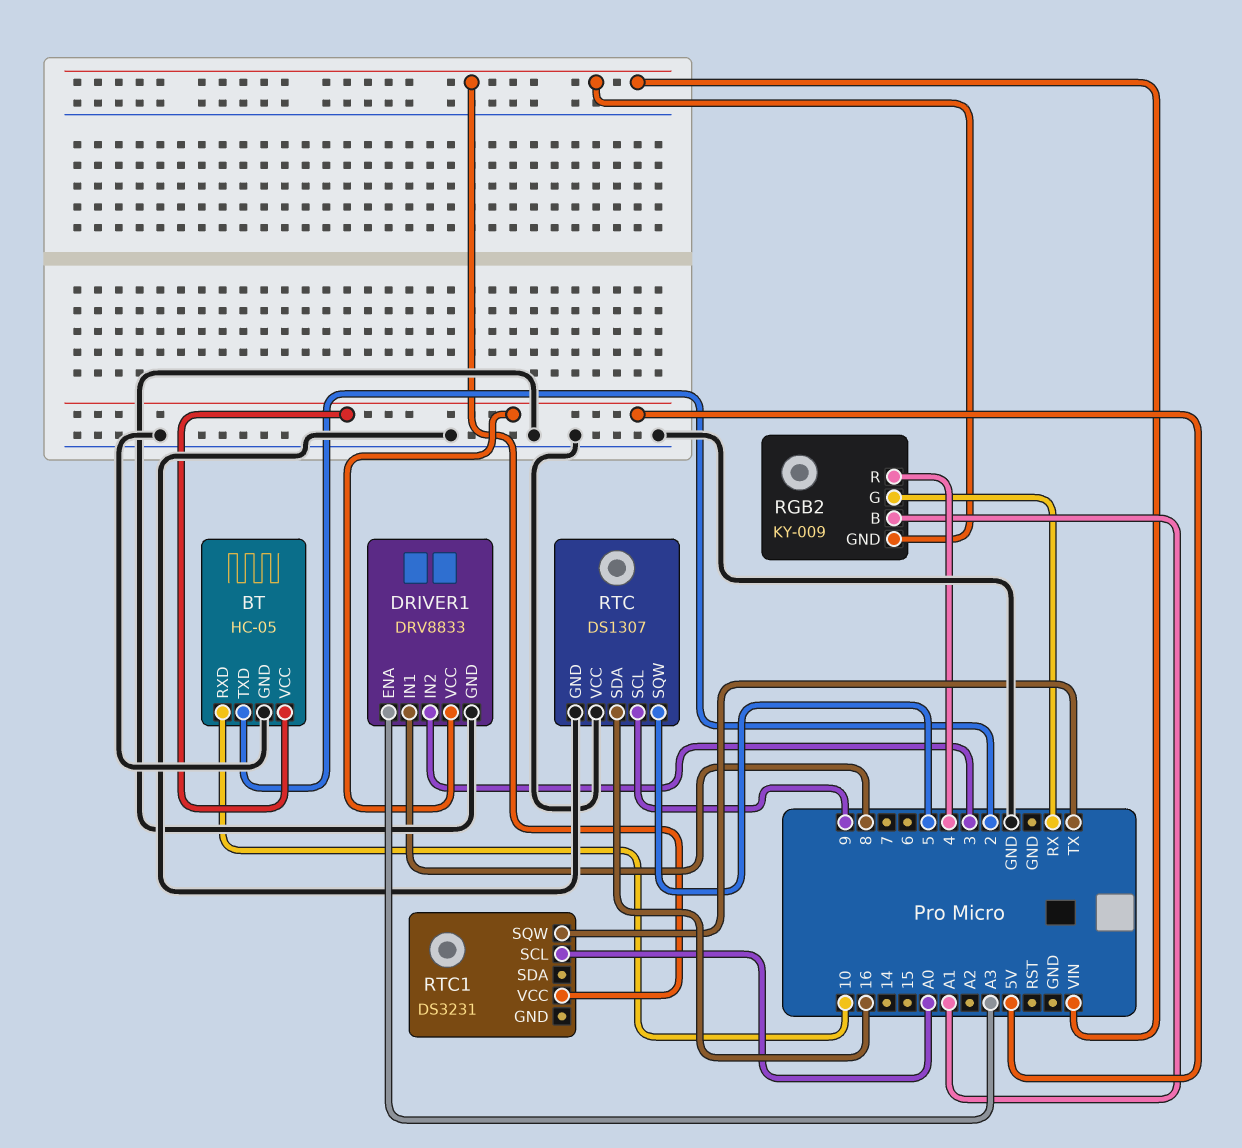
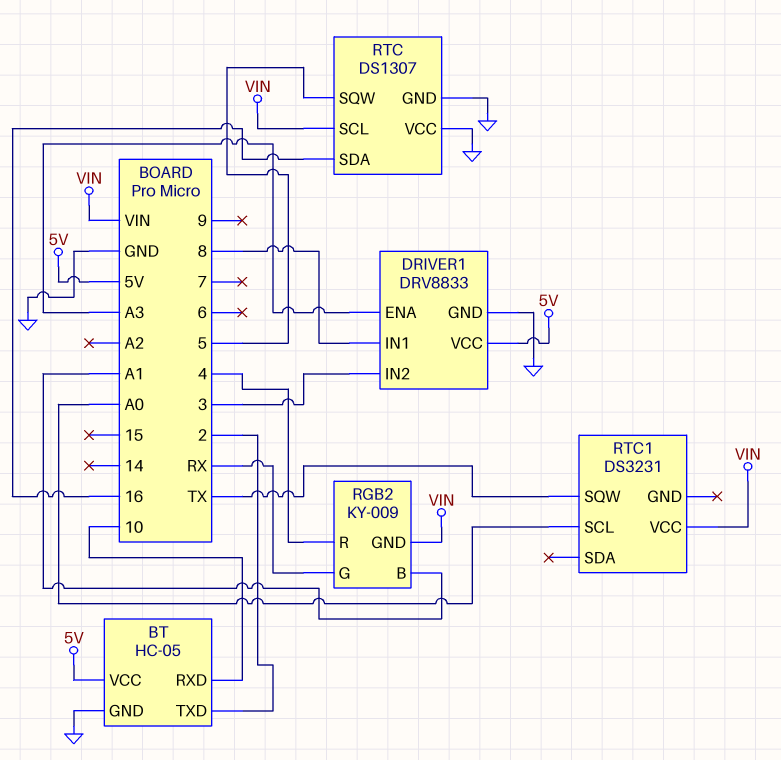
RTC pin SCL: 9 -> VIN

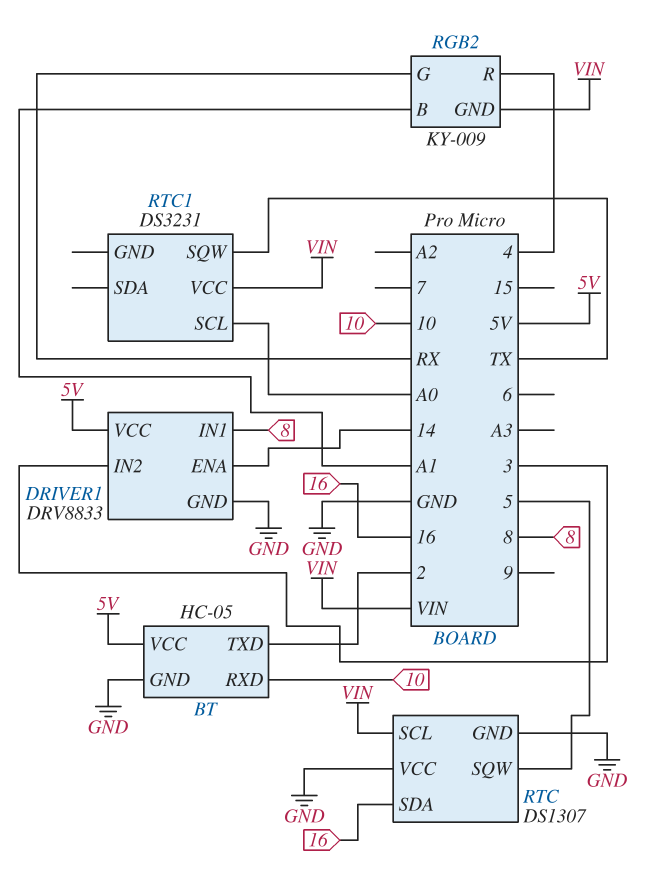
DRIVER1 pin ENA: A3 -> 14

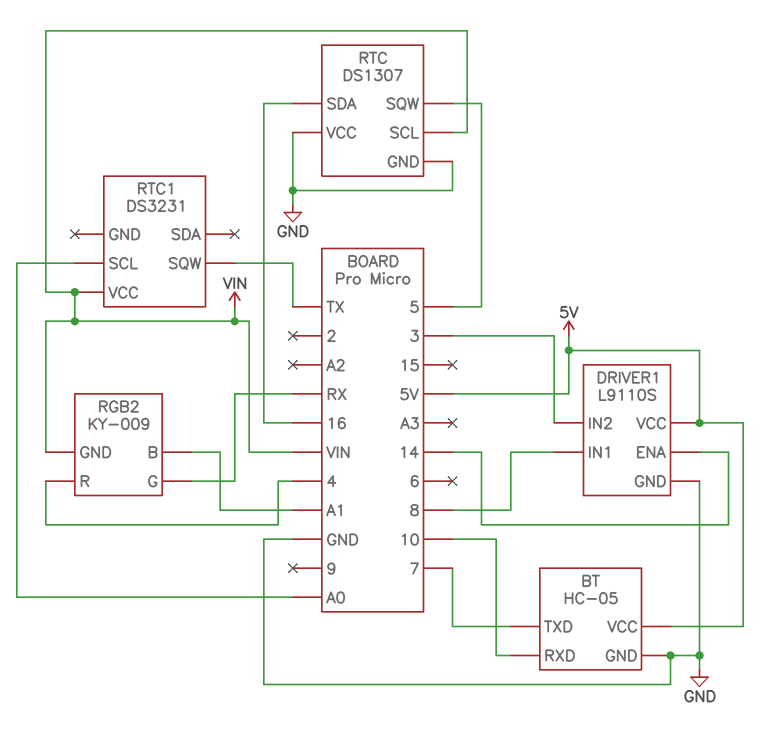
BT pin TXD: 2 -> 7
DRIVER1: DRV8833 -> L9110S

